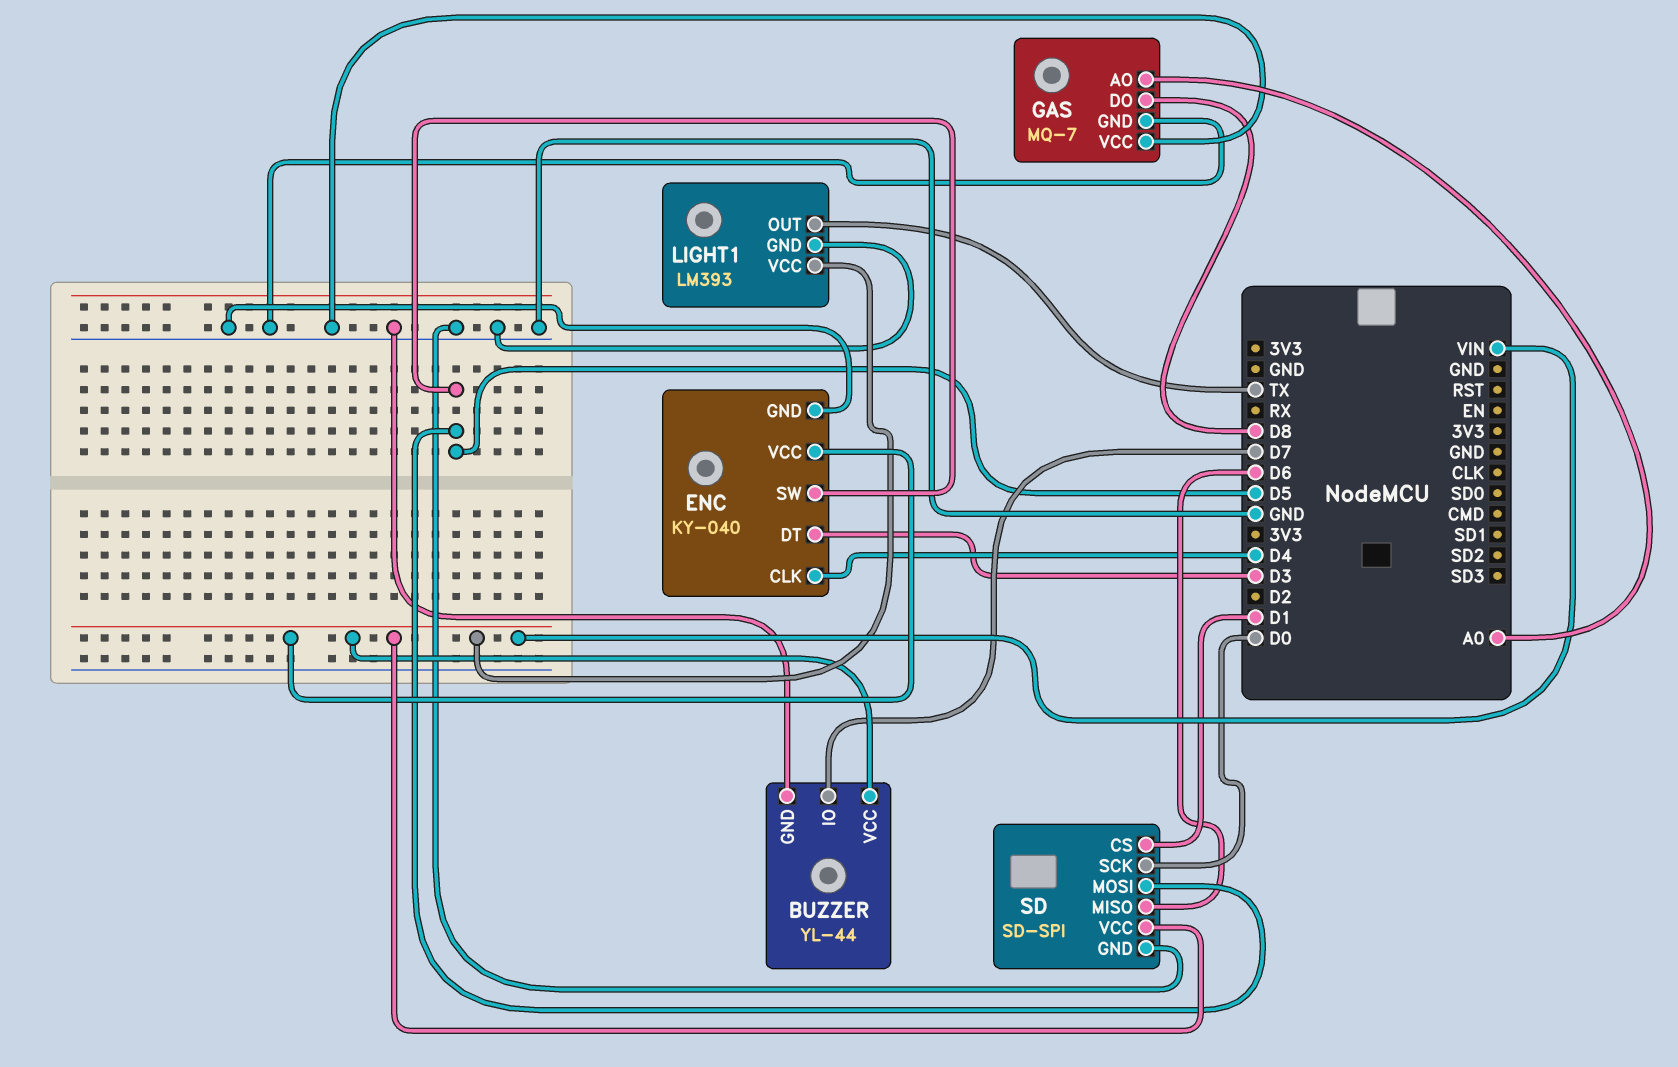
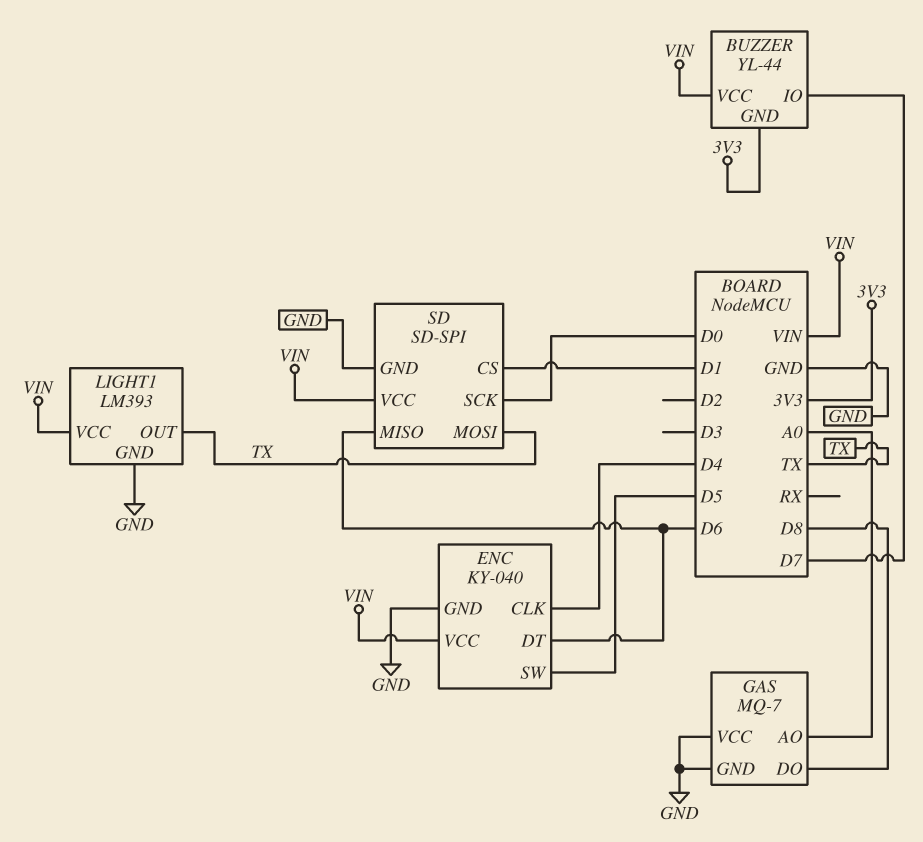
BUZZER pin GND: GND -> 3V3
ENC pin DT: D3 -> D6
SD pin MOSI: D5 -> TX

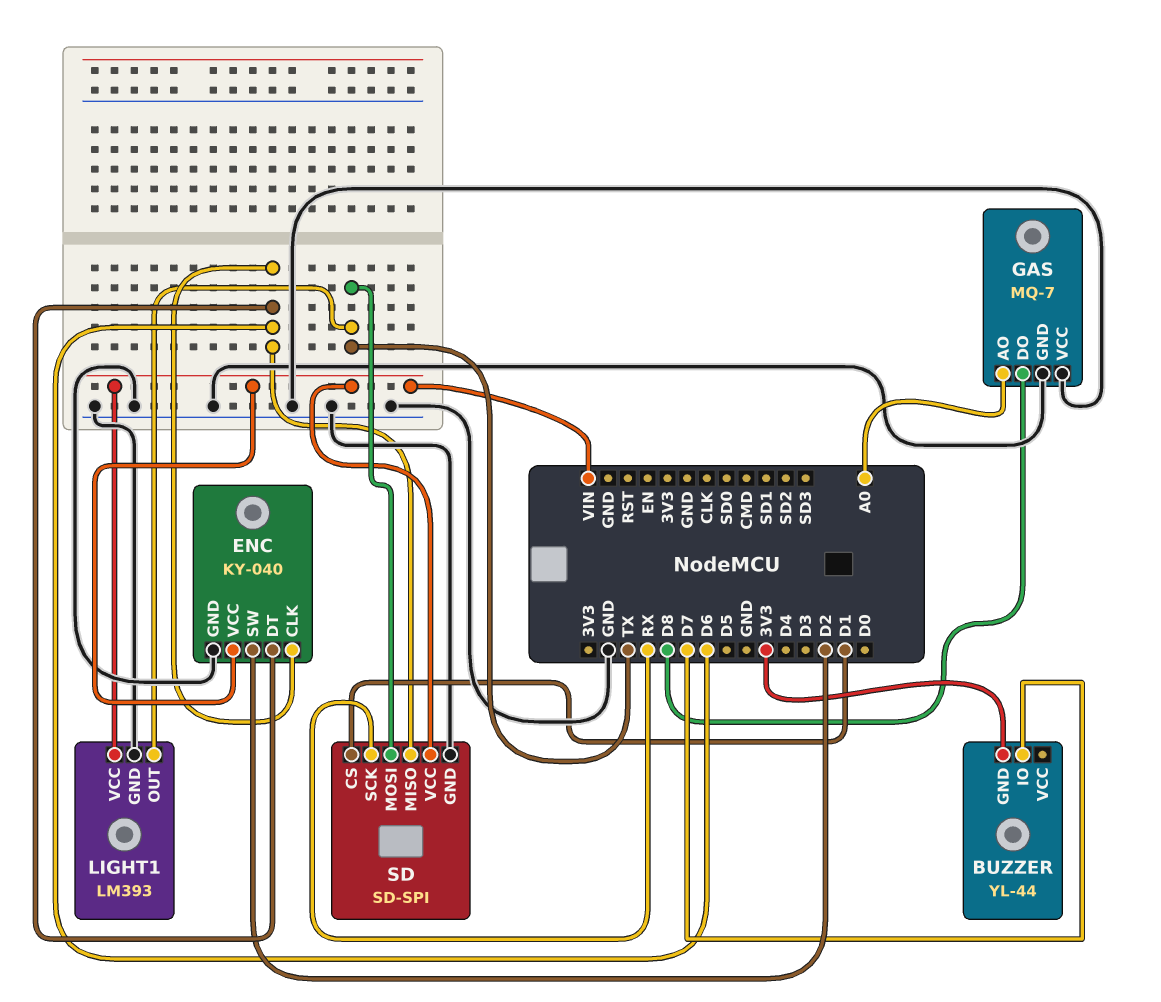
BUZZER pin VCC: VIN -> none
ENC pin CLK: D4 -> D6
ENC pin SW: D5 -> D2
SD pin SCK: D0 -> RX

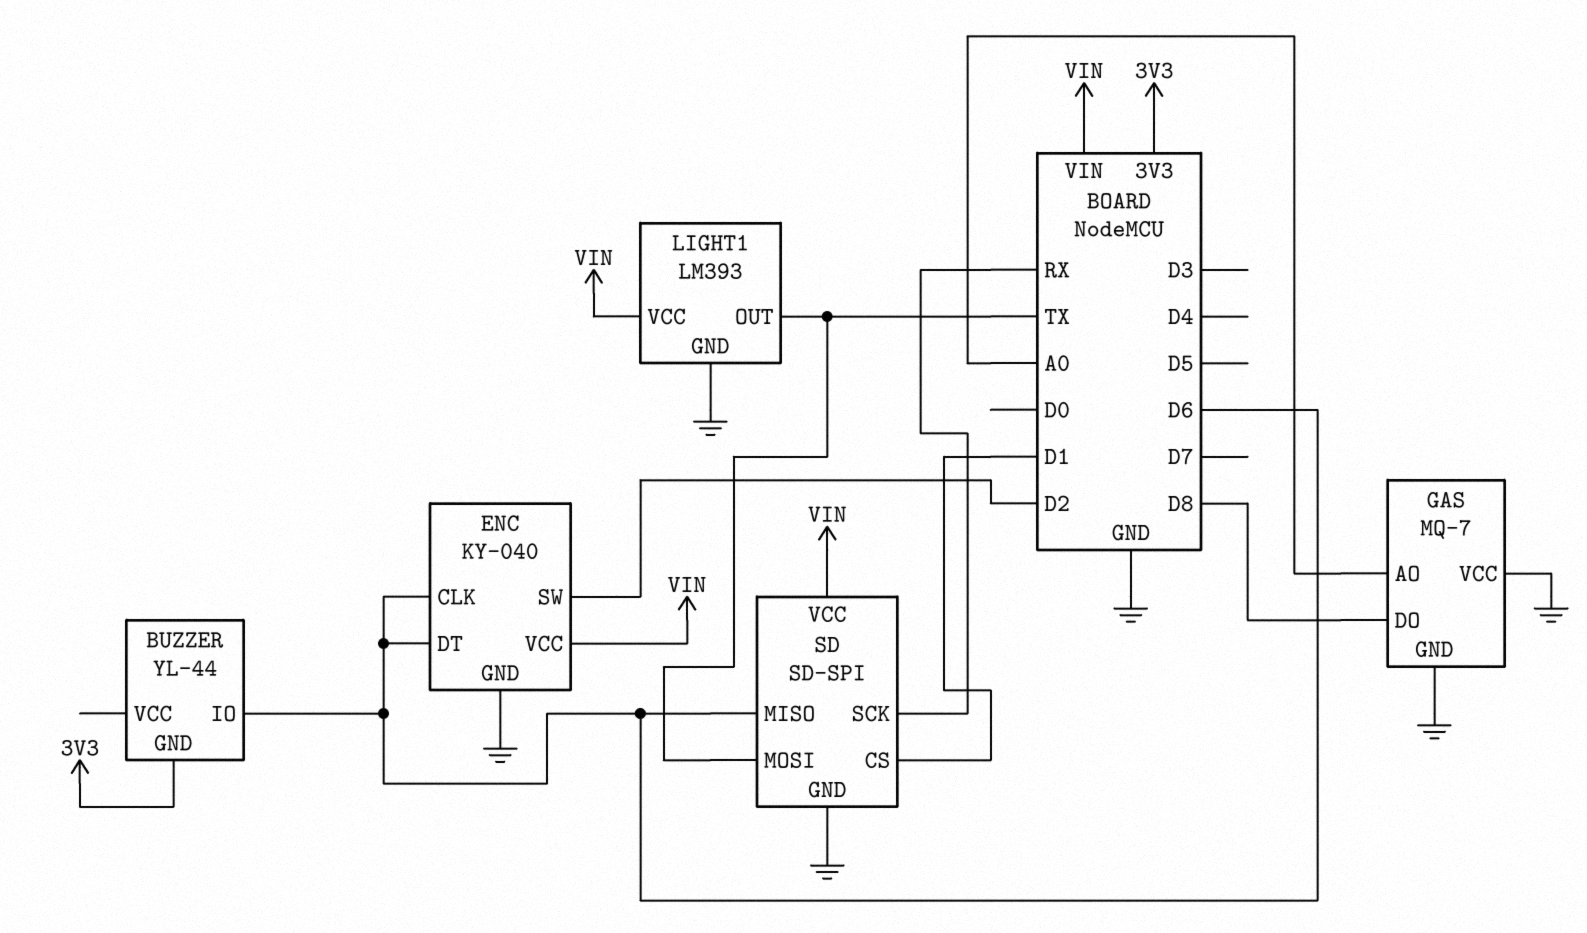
BUZZER pin IO: D7 -> D6

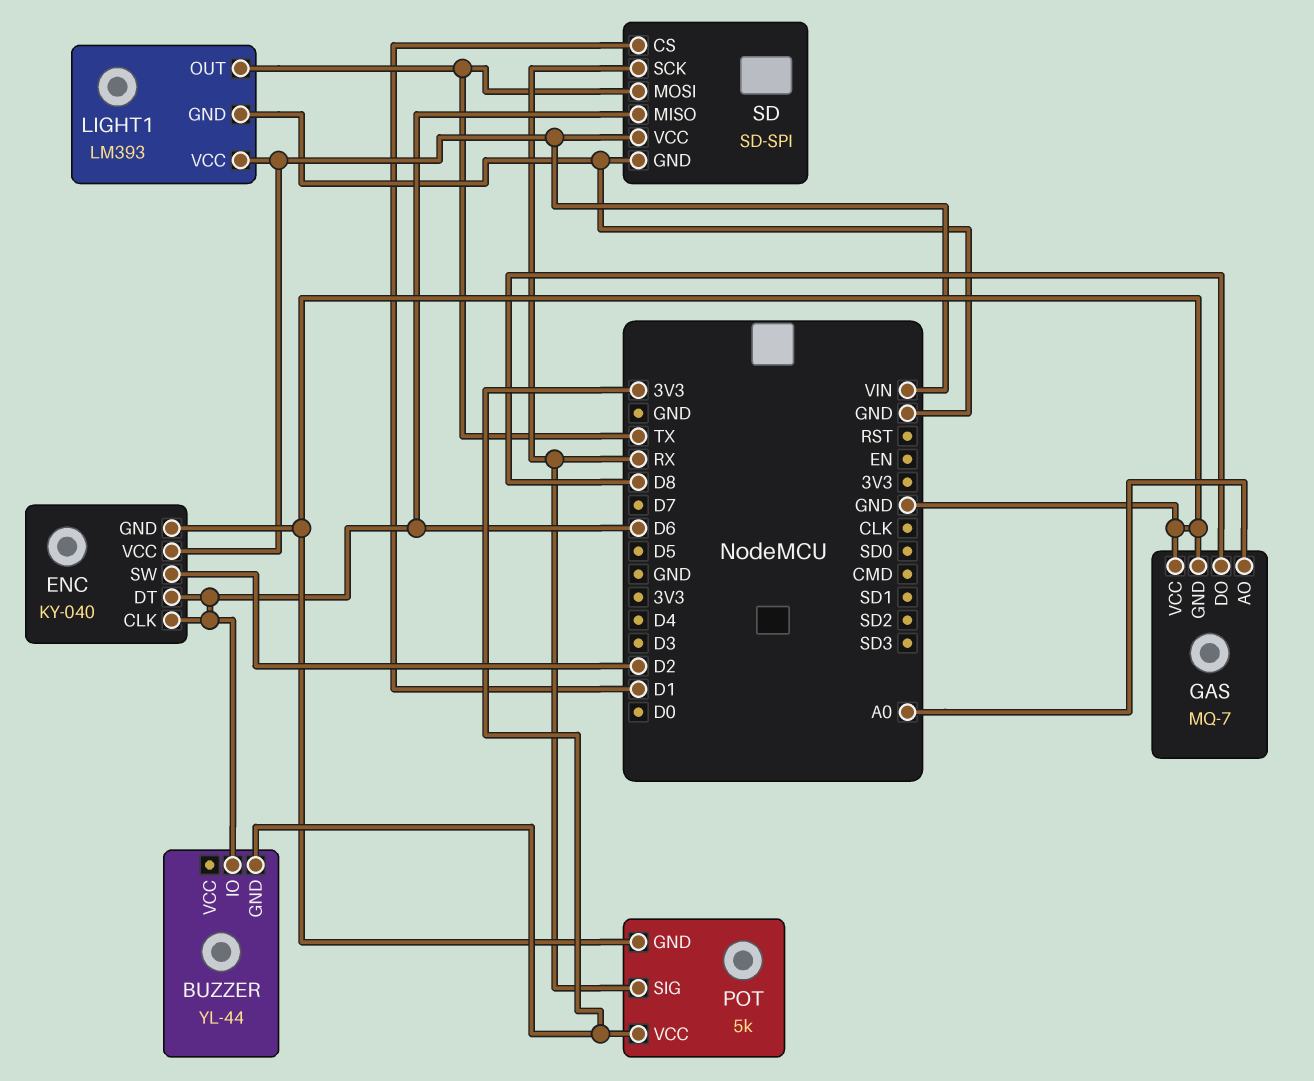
POT: none -> 5k
POT pin GND: none -> GND
POT pin SIG: none -> RX
POT pin VCC: none -> 3V3

